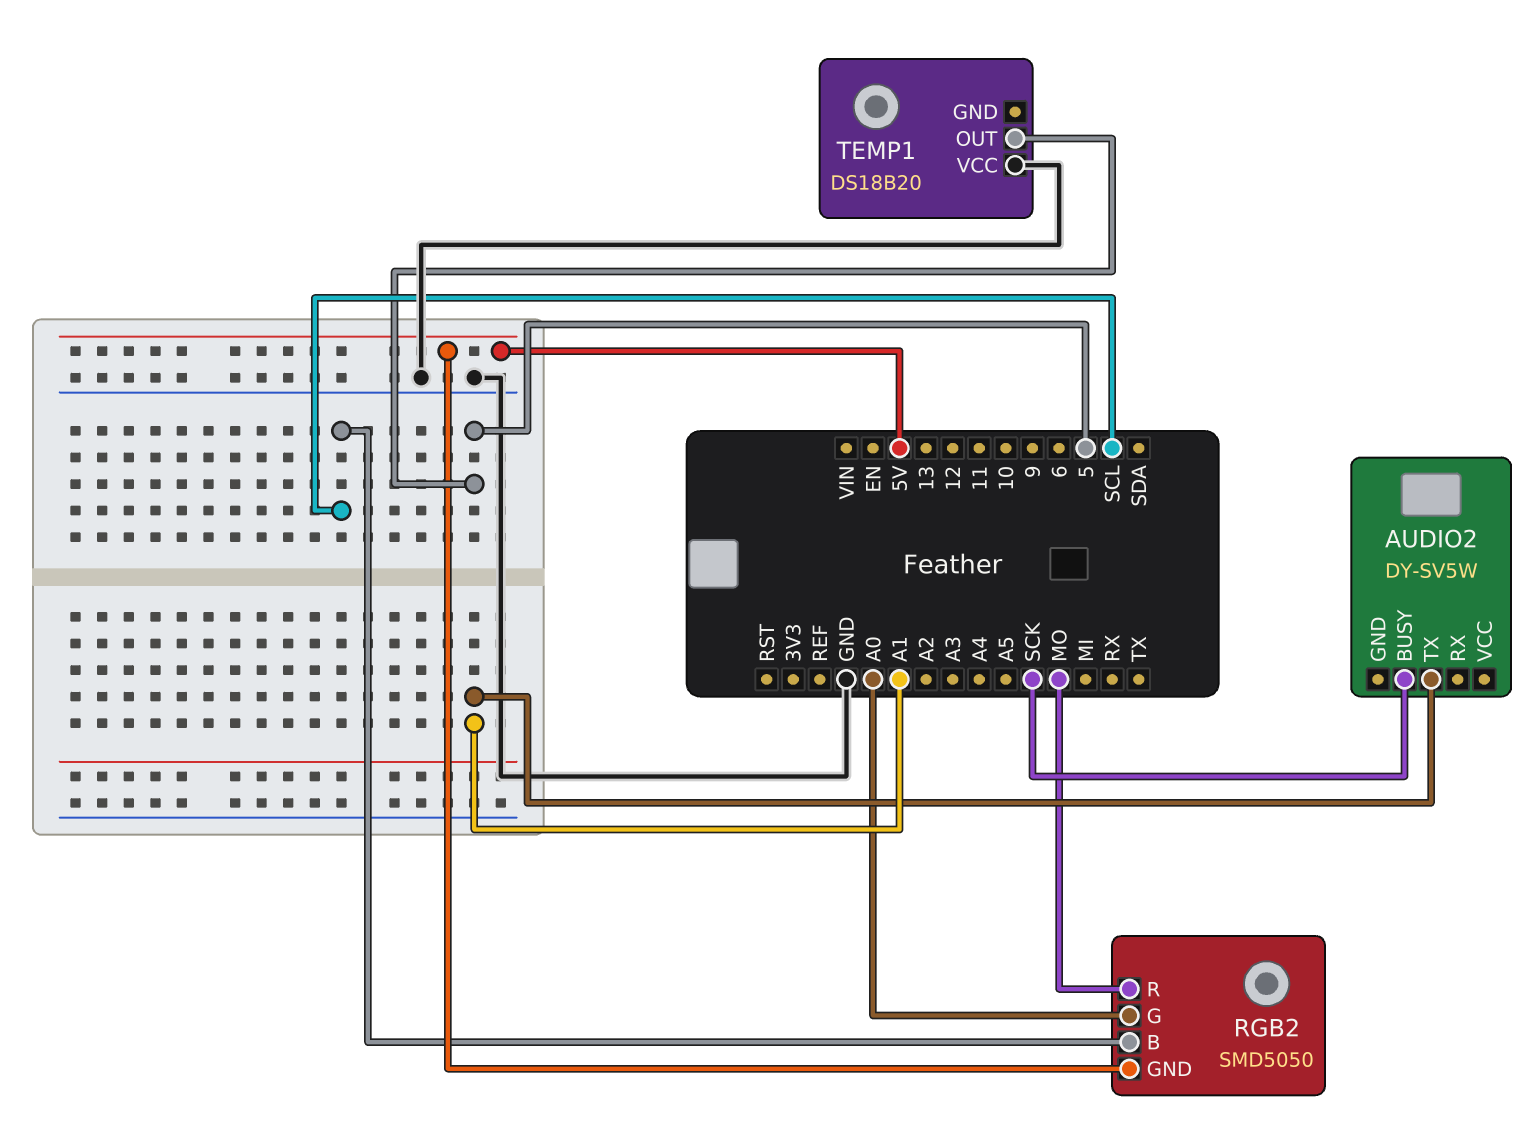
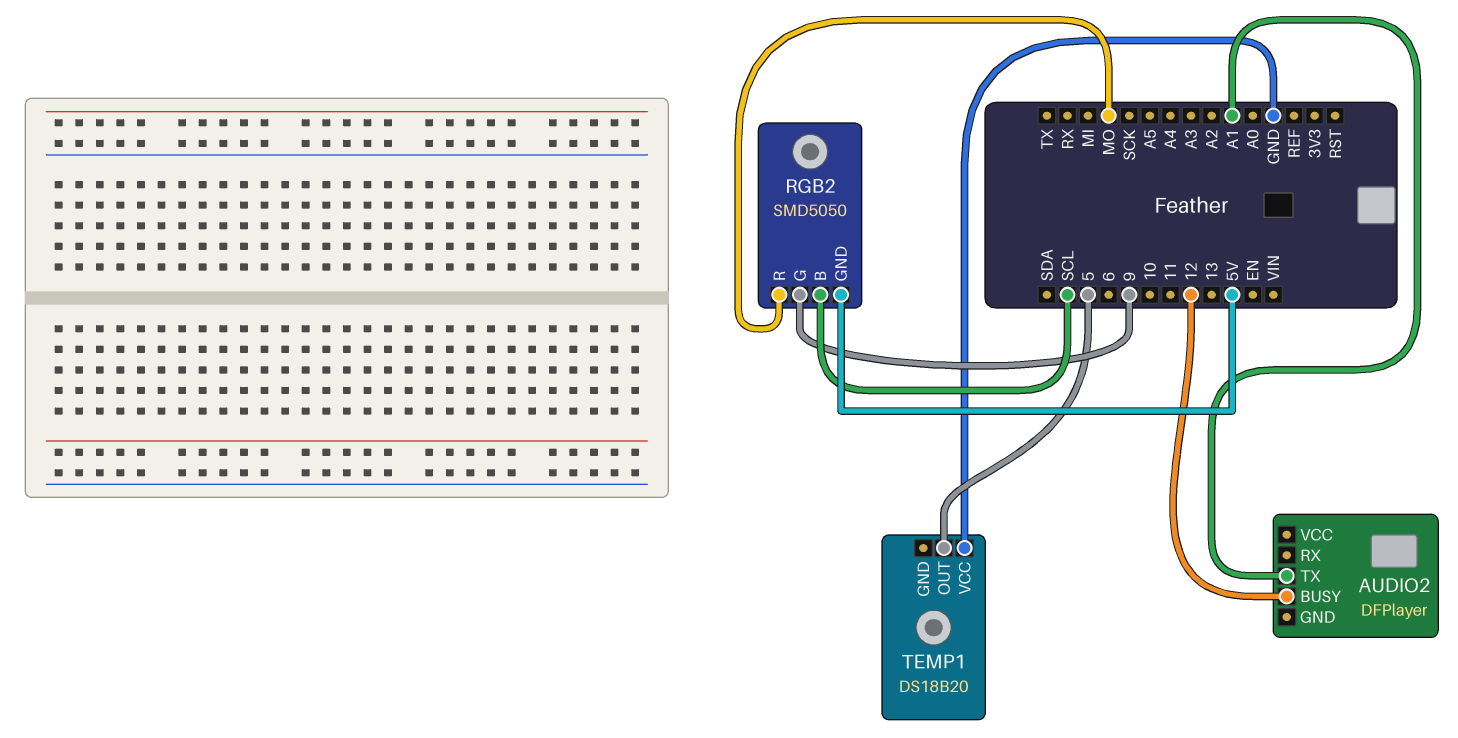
AUDIO2: DY-SV5W -> DFPlayer
AUDIO2 pin BUSY: SCK -> 12
RGB2 pin G: A0 -> 9

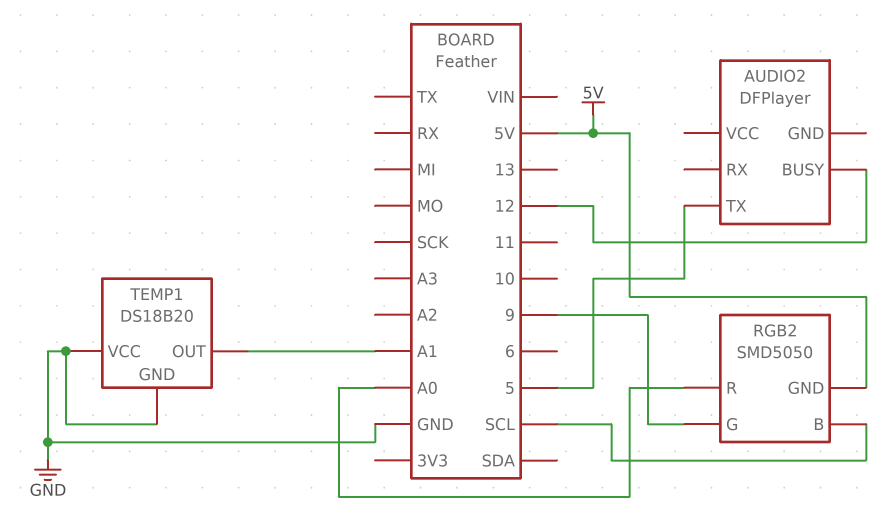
AUDIO2 pin TX: A1 -> 5
RGB2 pin R: MO -> A0
TEMP1 pin GND: none -> GND
TEMP1 pin OUT: 5 -> A1

